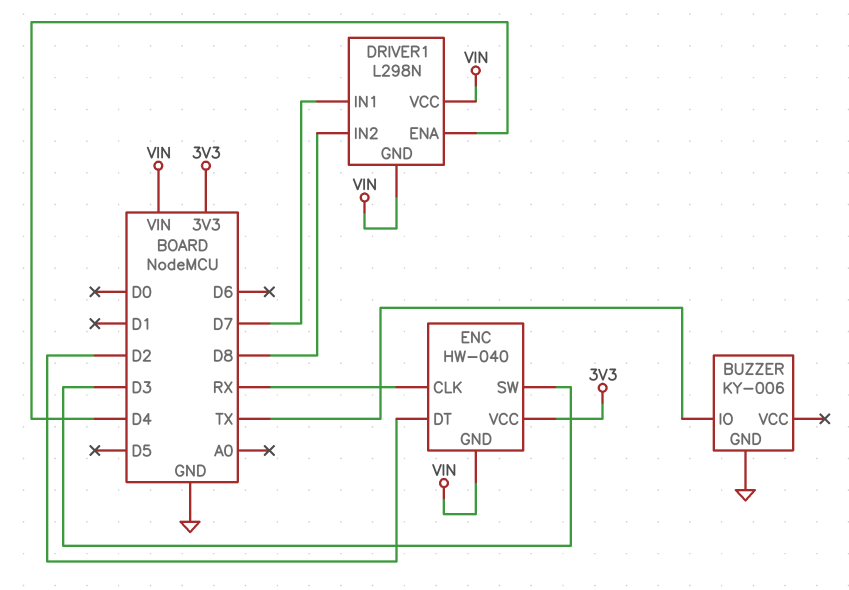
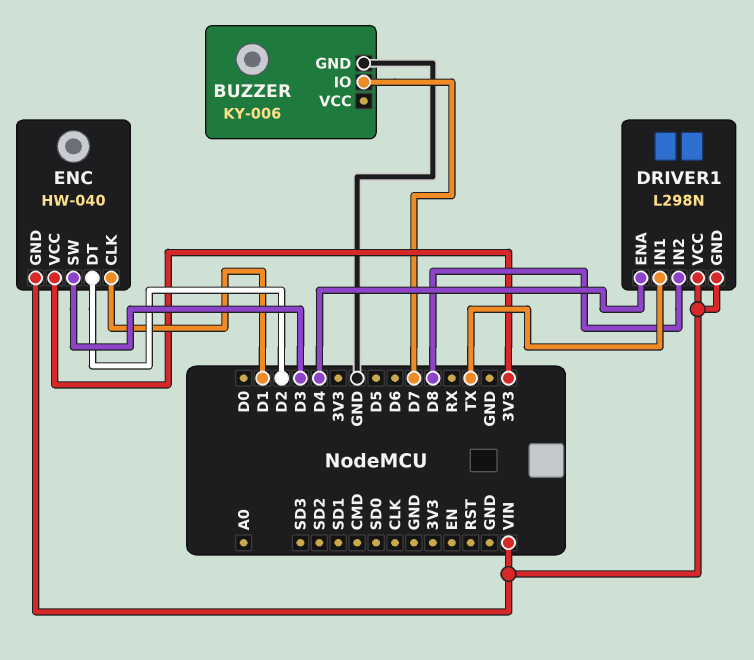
BUZZER pin IO: TX -> D7
DRIVER1 pin IN1: D7 -> TX
ENC pin CLK: RX -> D1

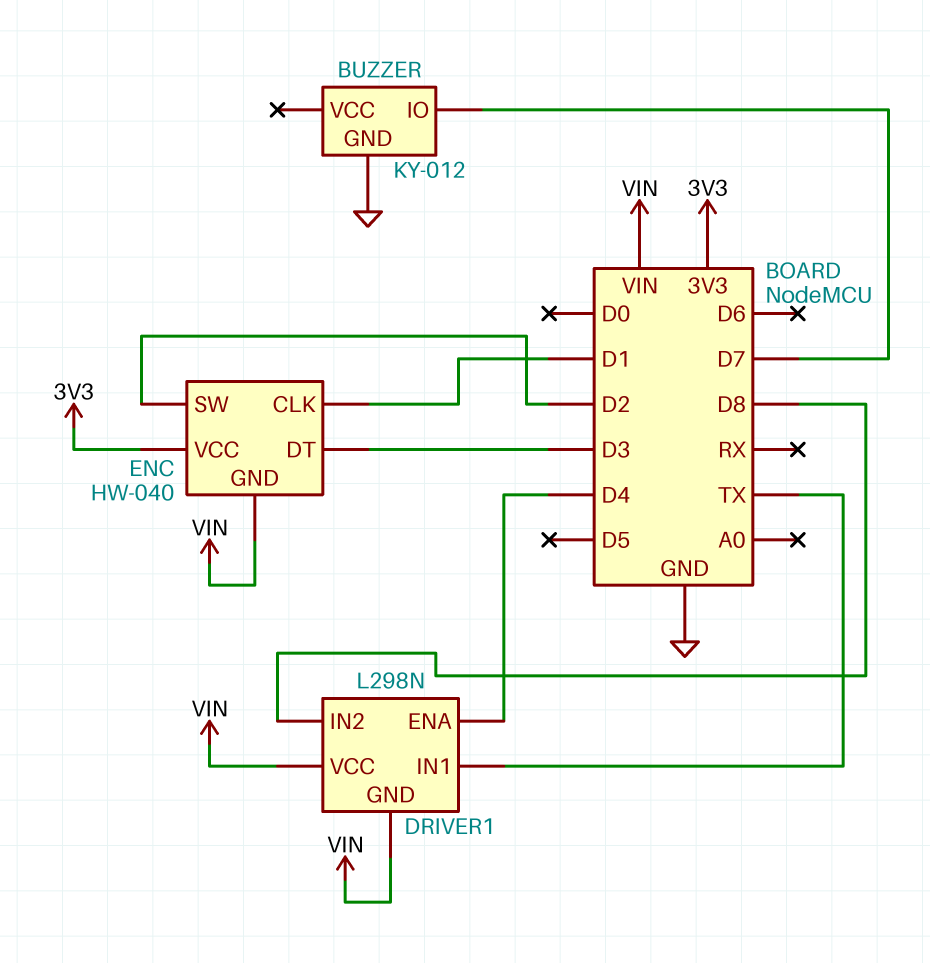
BUZZER: KY-006 -> KY-012
ENC pin DT: D2 -> D3
ENC pin SW: D3 -> D2

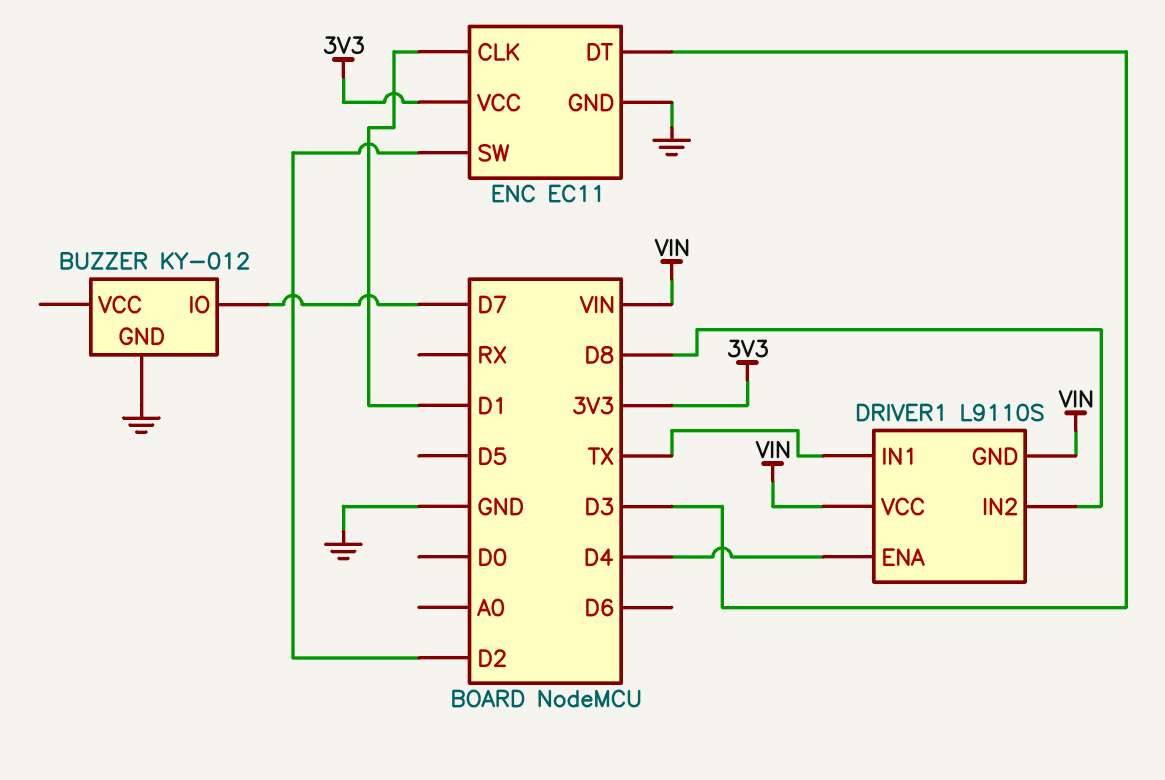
DRIVER1: L298N -> L9110S
ENC: HW-040 -> EC11
ENC pin GND: VIN -> GND

